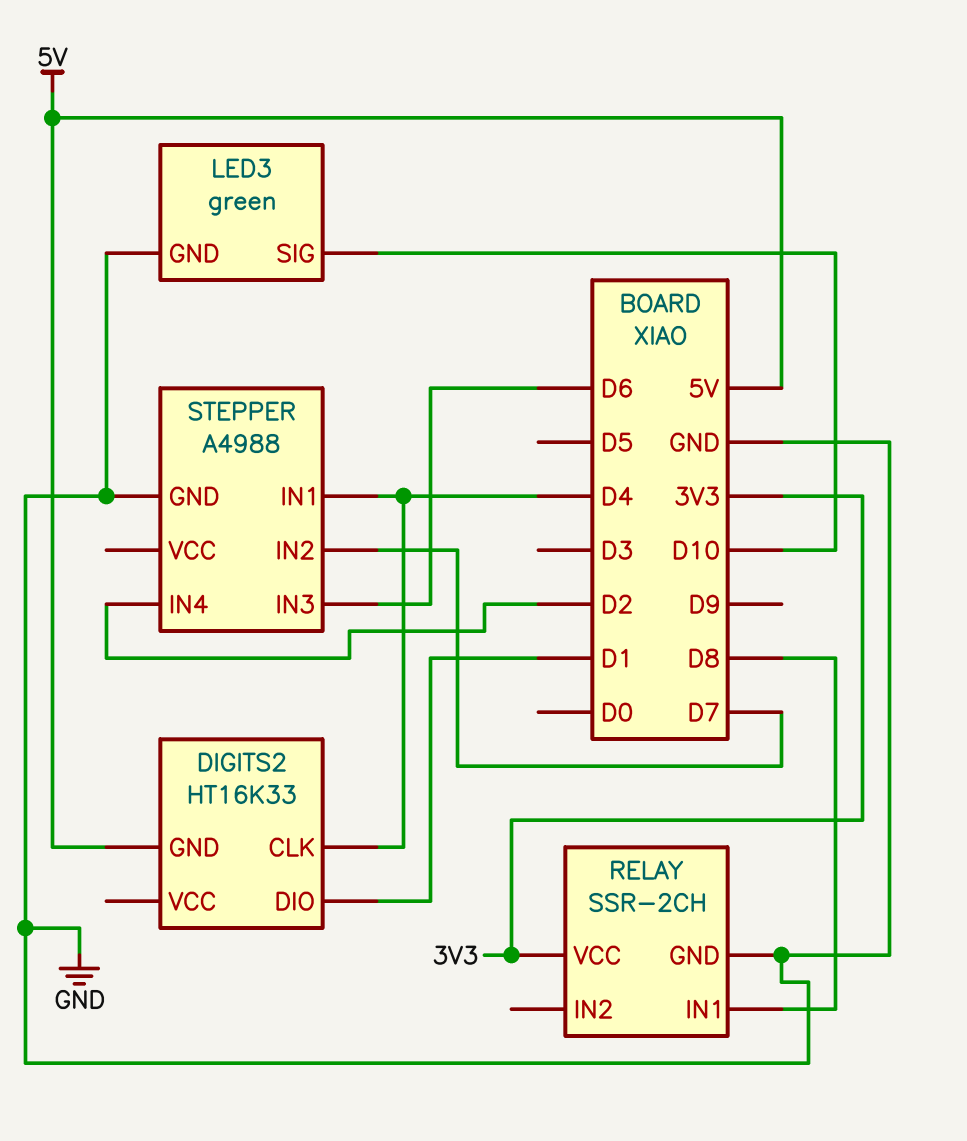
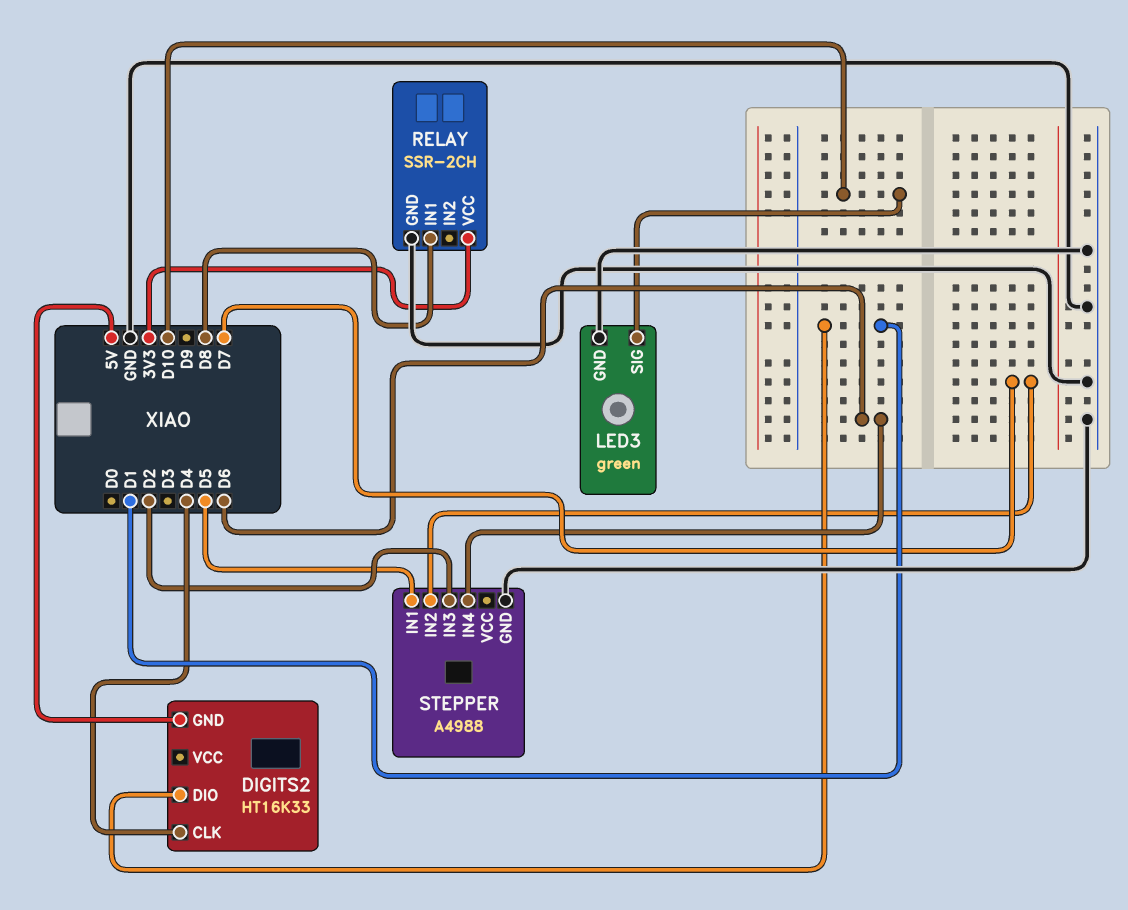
STEPPER pin IN1: D4 -> D5
STEPPER pin IN3: D6 -> D2
STEPPER pin IN4: D2 -> D6

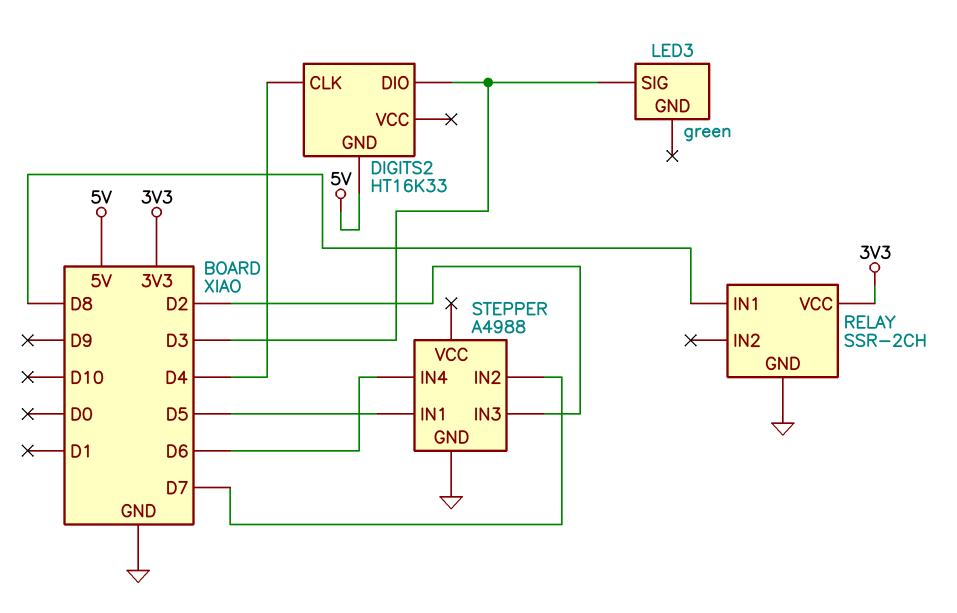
DIGITS2 pin DIO: D1 -> D3
LED3 pin GND: GND -> none
LED3 pin SIG: D10 -> D3

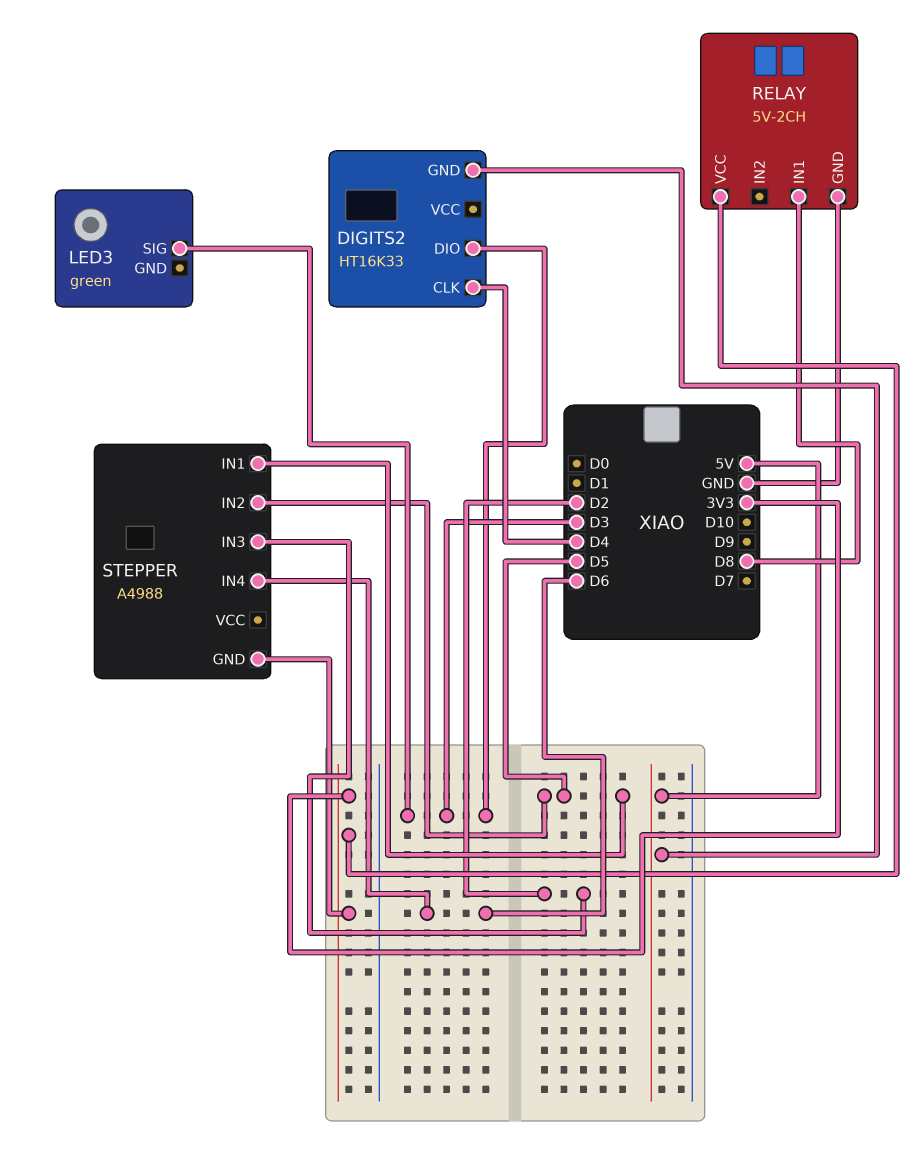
RELAY: SSR-2CH -> 5V-2CH
STEPPER pin GND: GND -> 3V3
STEPPER pin IN2: D7 -> D5

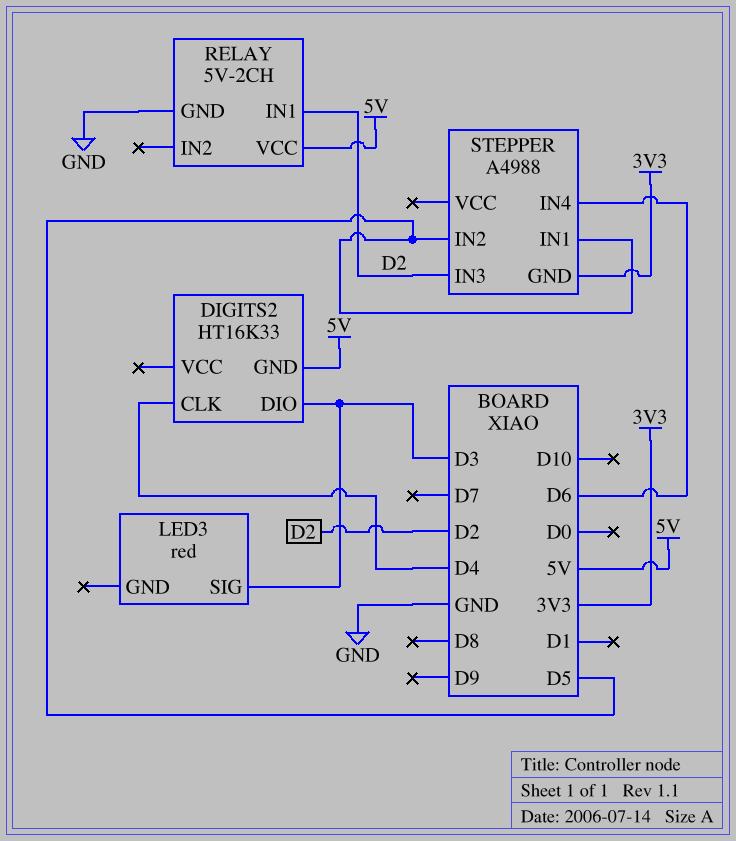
LED3: green -> red
RELAY pin IN1: D8 -> D2
RELAY pin VCC: 3V3 -> 5V

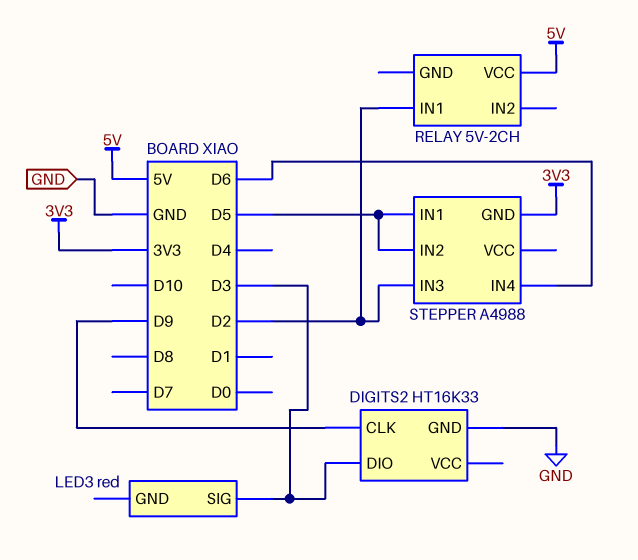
DIGITS2 pin CLK: D4 -> D9
DIGITS2 pin GND: 5V -> GND
RELAY pin GND: GND -> none

